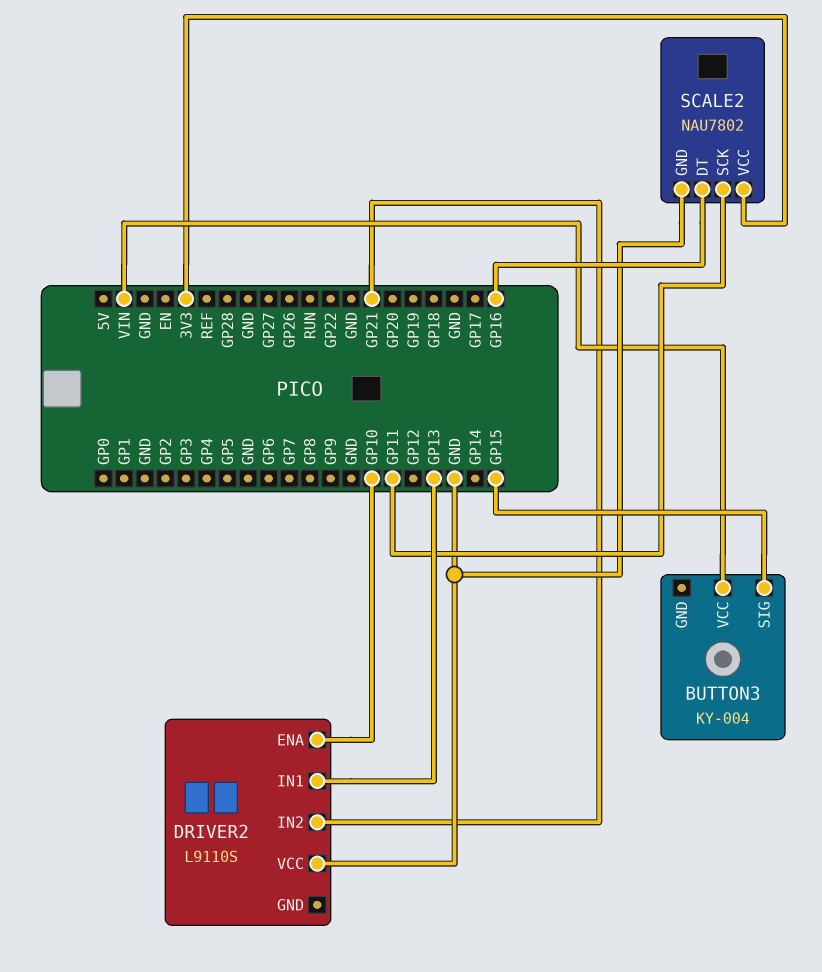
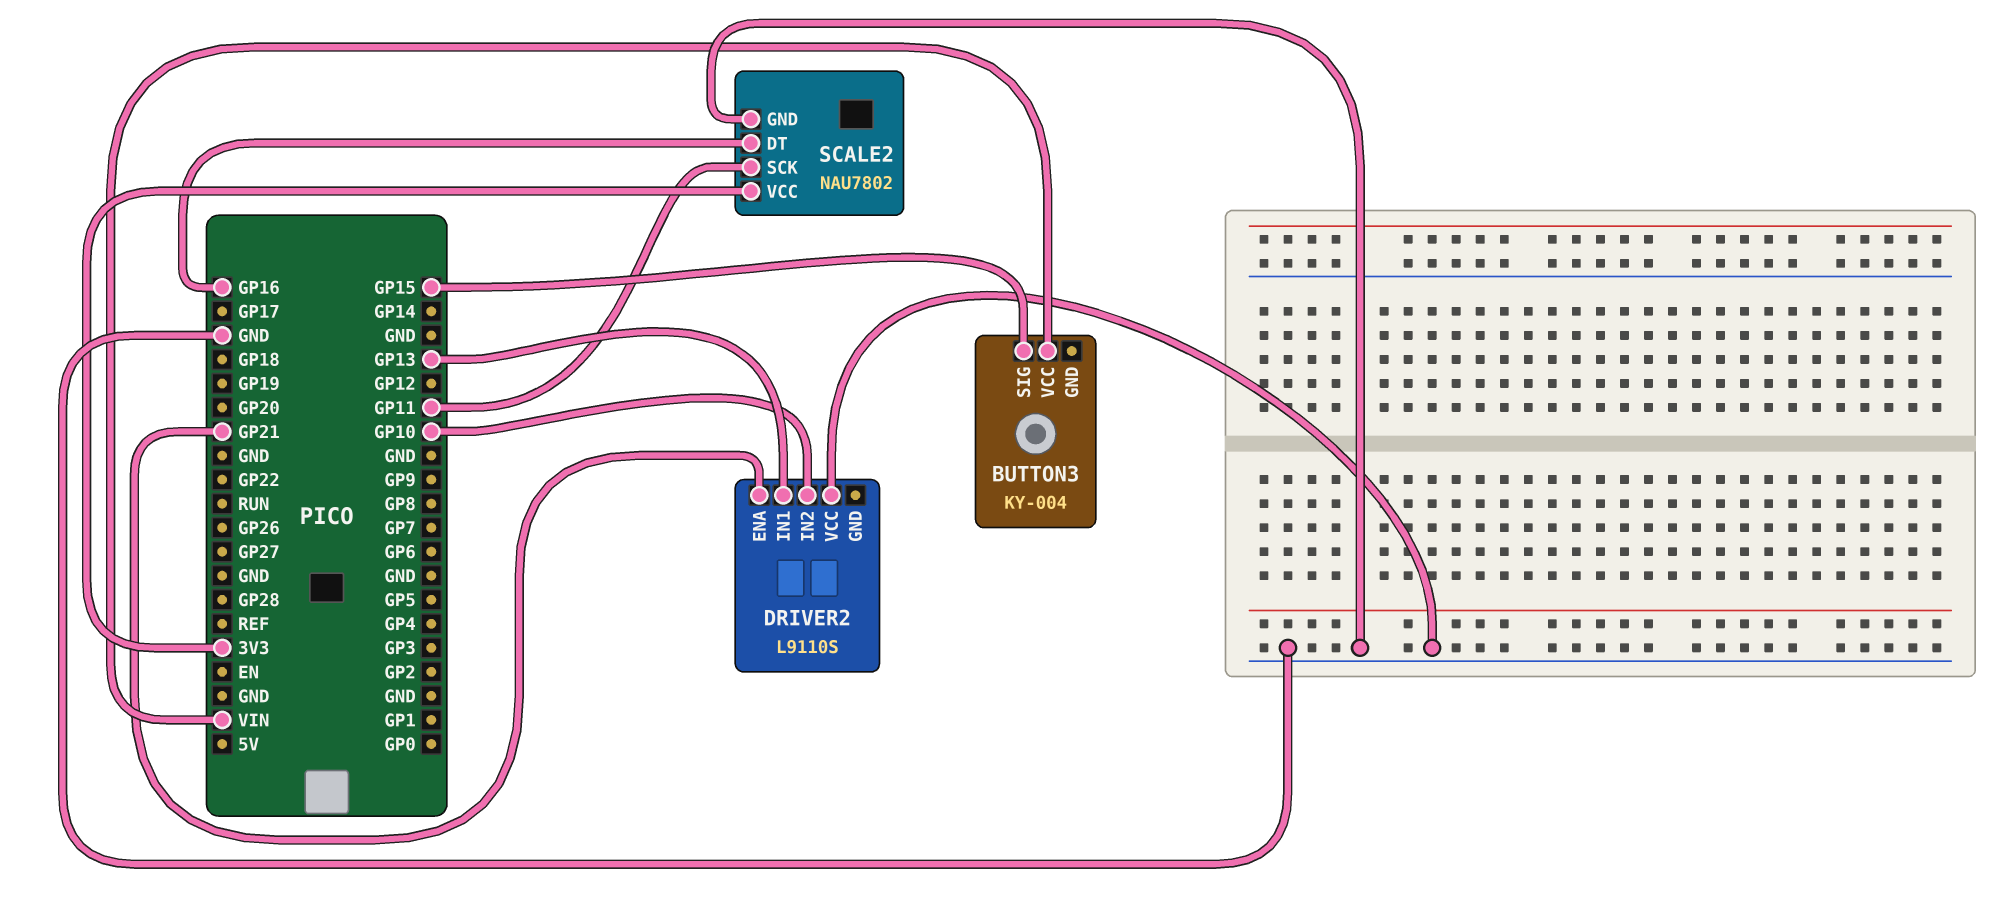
DRIVER2 pin ENA: GP10 -> GP21
DRIVER2 pin IN2: GP21 -> GP10

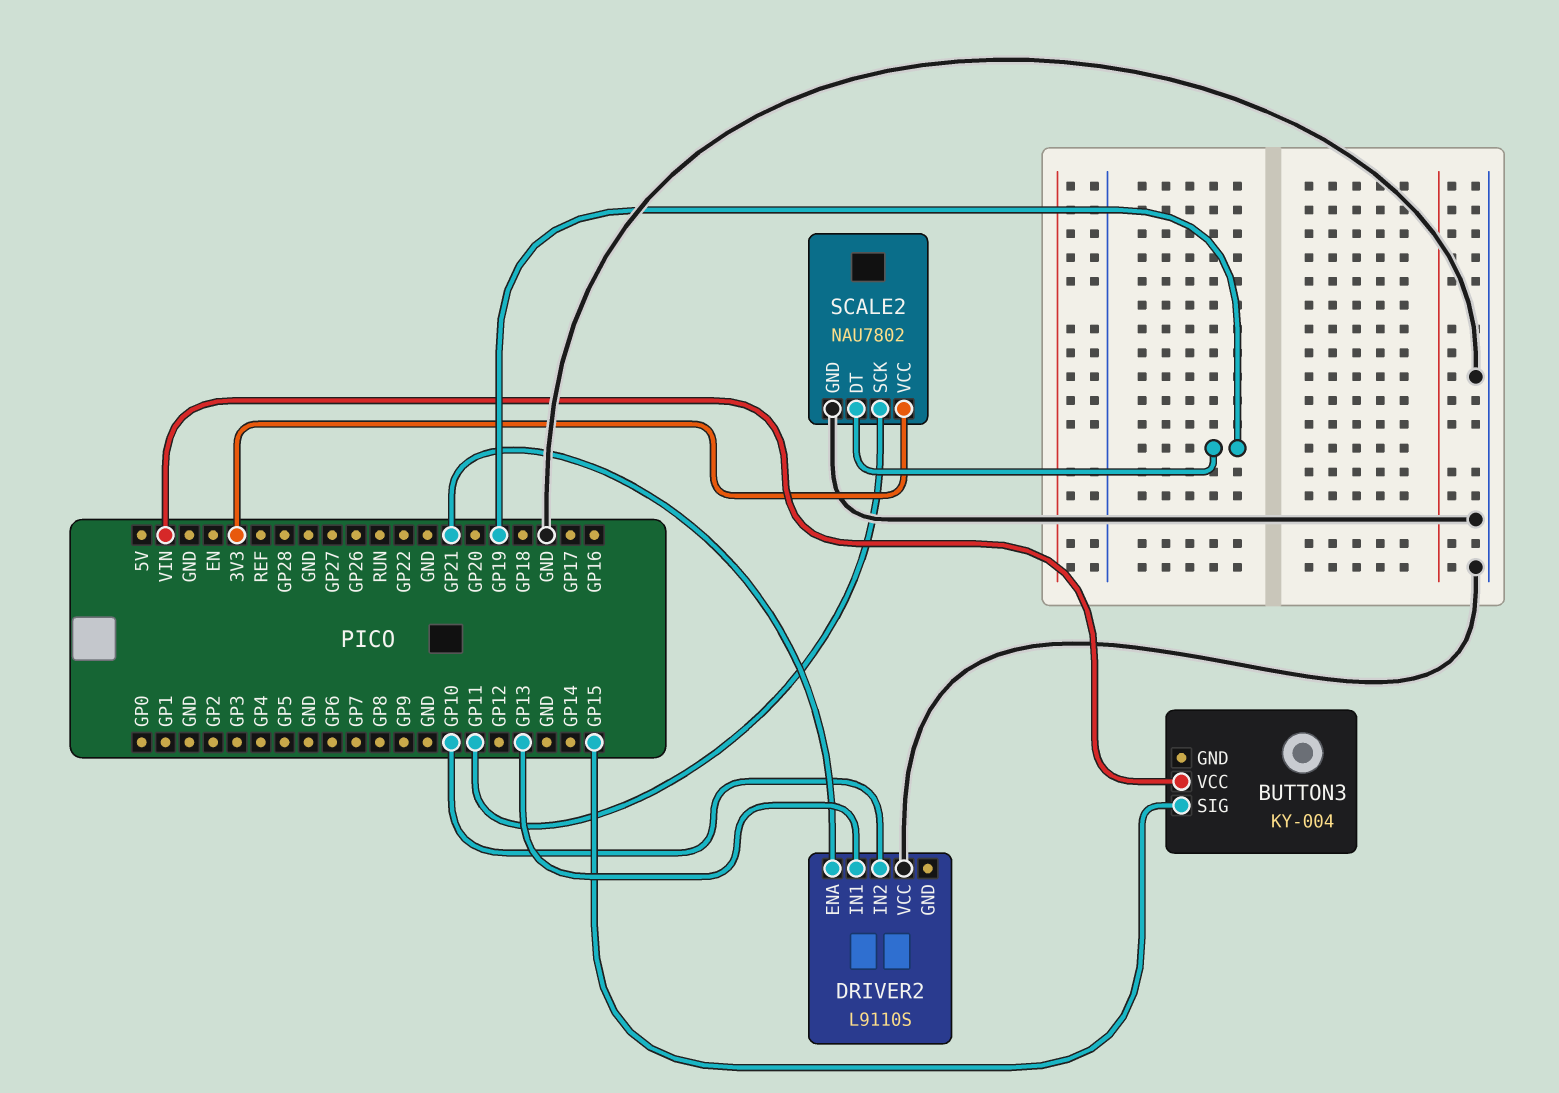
SCALE2 pin DT: GP16 -> GP19

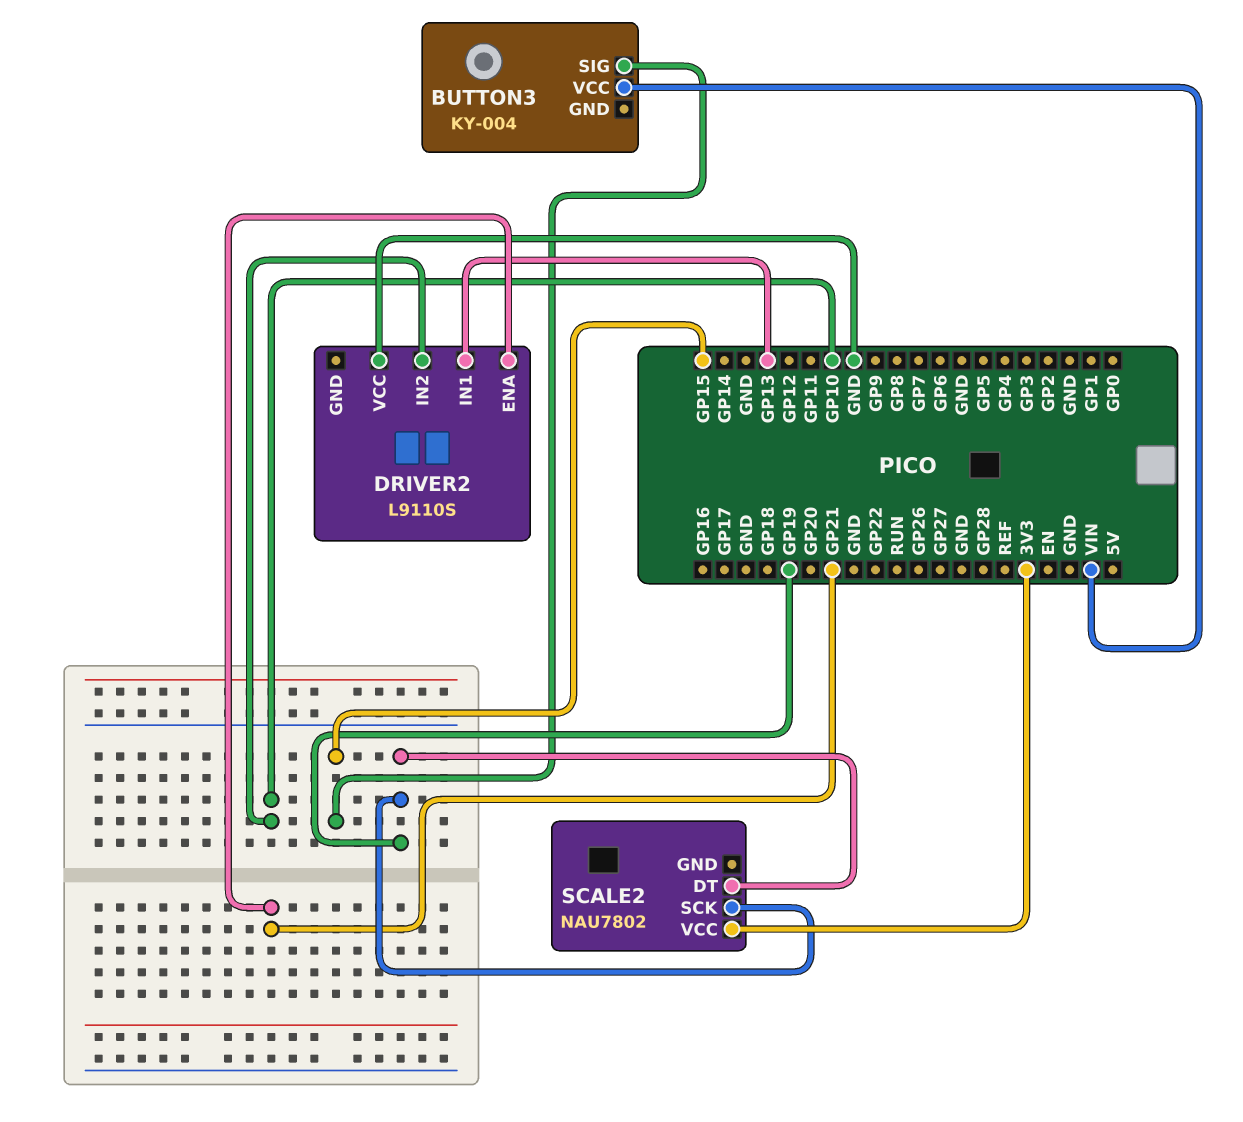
SCALE2 pin GND: GND -> none
SCALE2 pin SCK: GP11 -> GP19

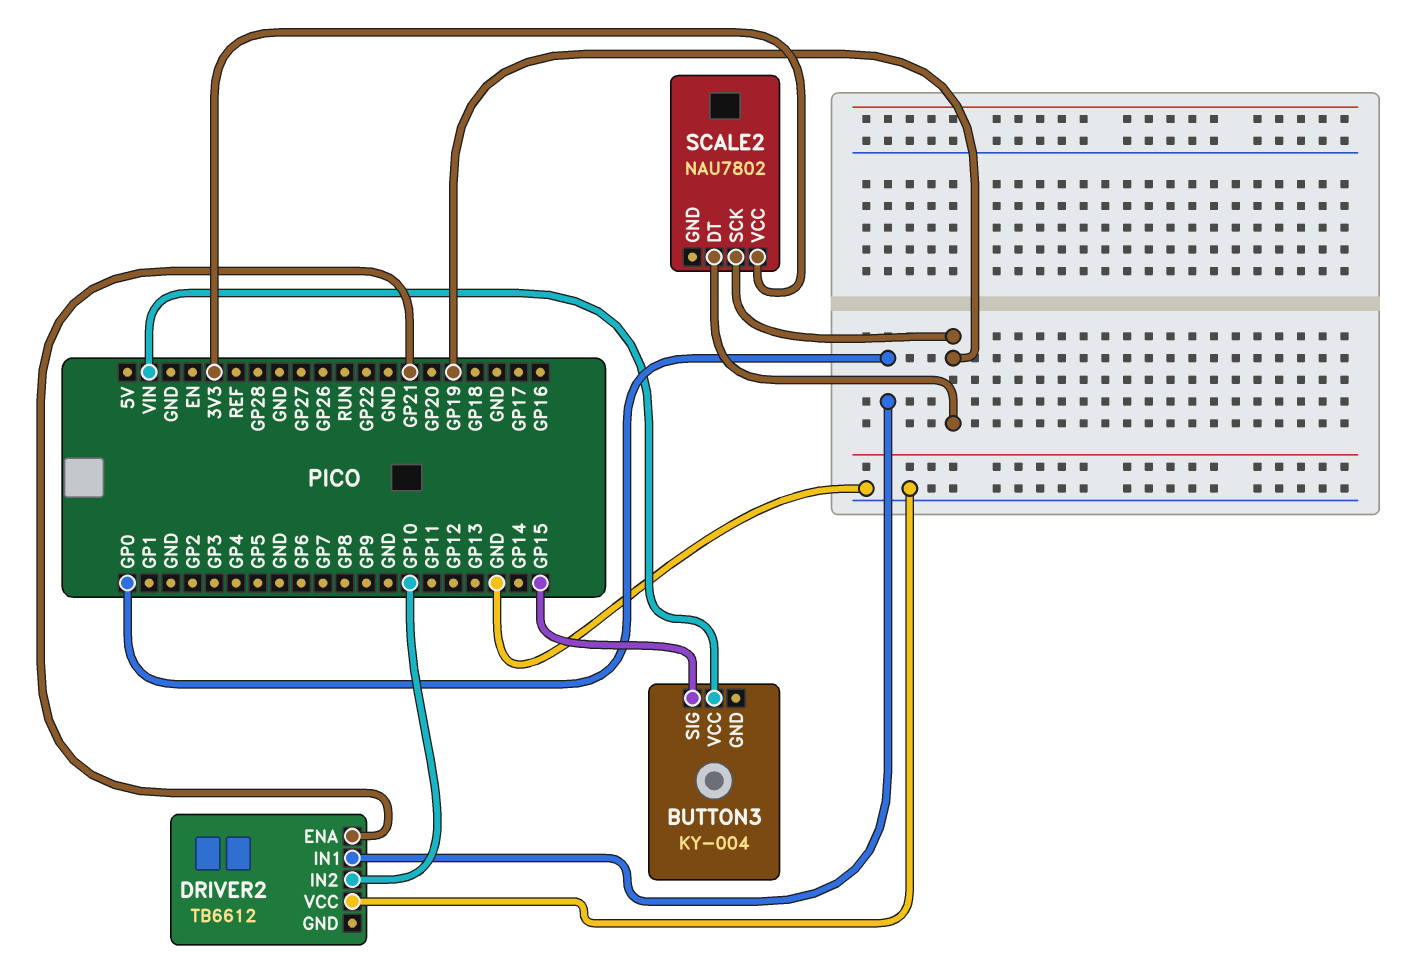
DRIVER2: L9110S -> TB6612
DRIVER2 pin IN1: GP13 -> GP0

